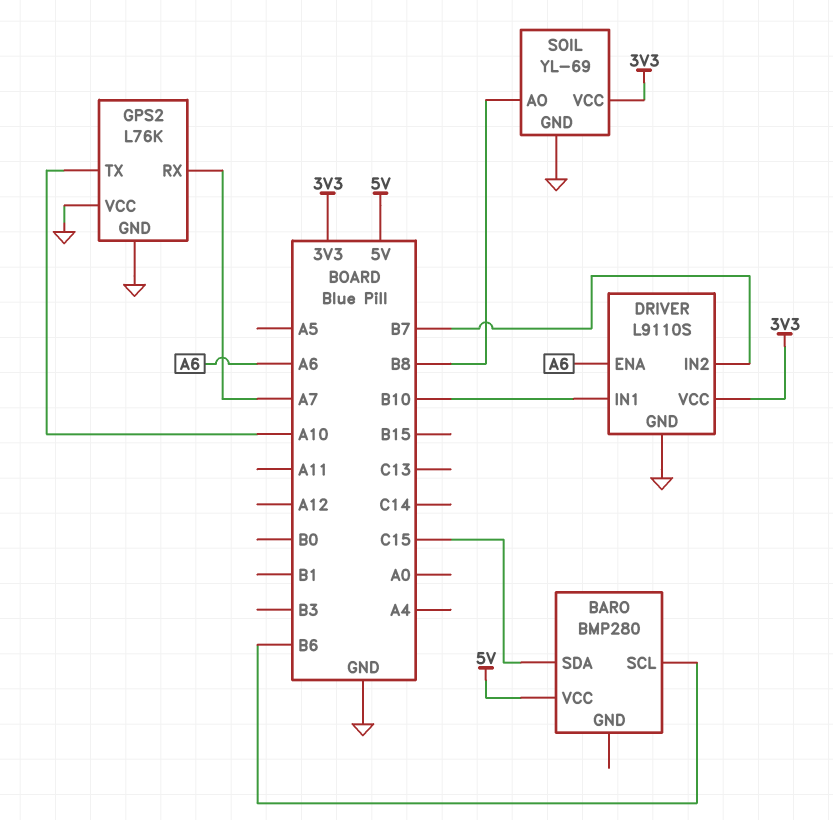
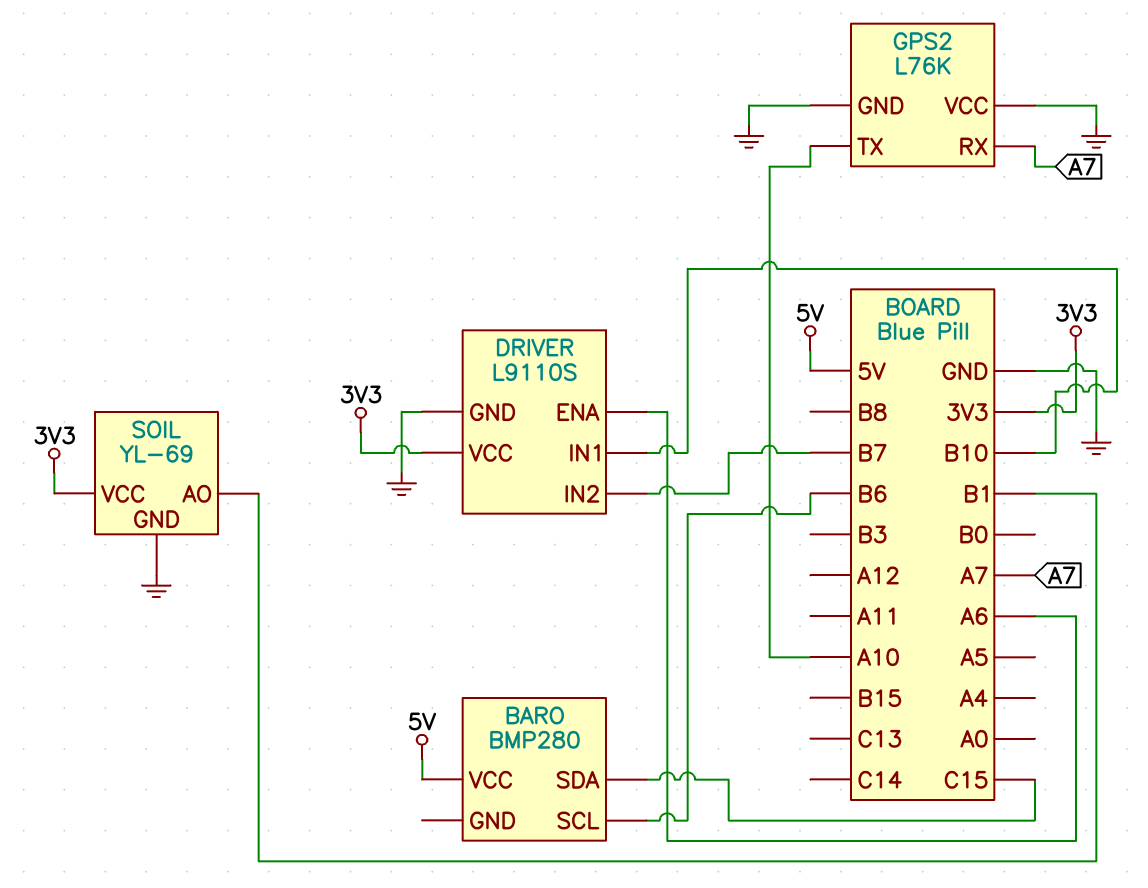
SOIL pin AO: B8 -> B1

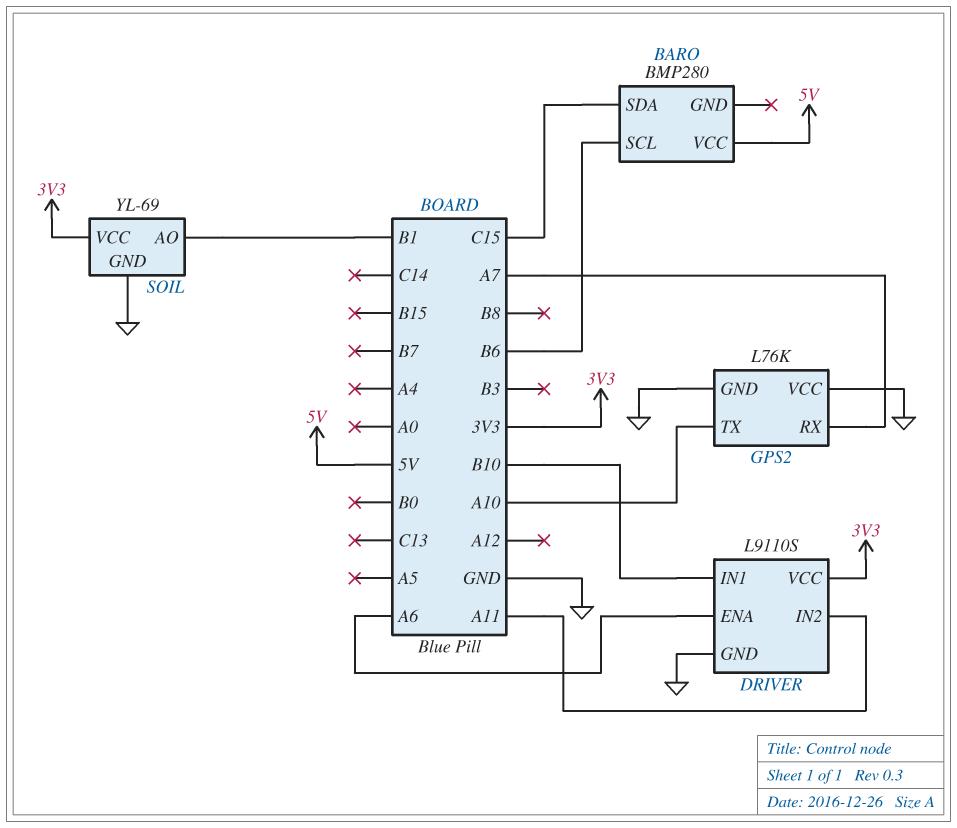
DRIVER pin IN2: B7 -> A11

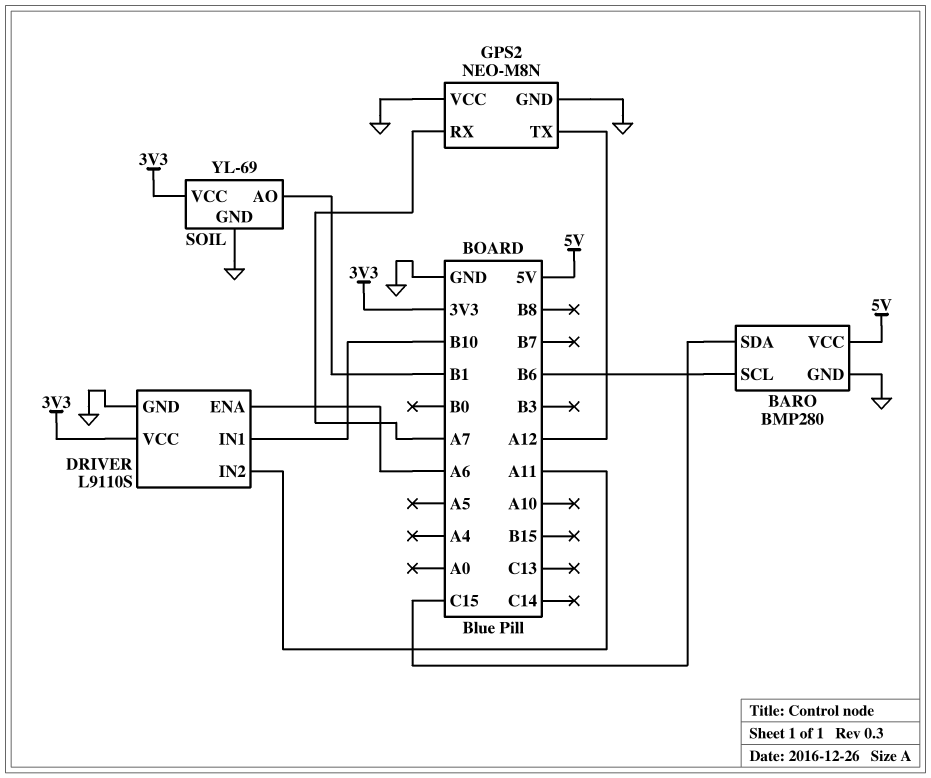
BARO pin GND: none -> GND
GPS2: L76K -> NEO-M8N
GPS2 pin TX: A10 -> A12

